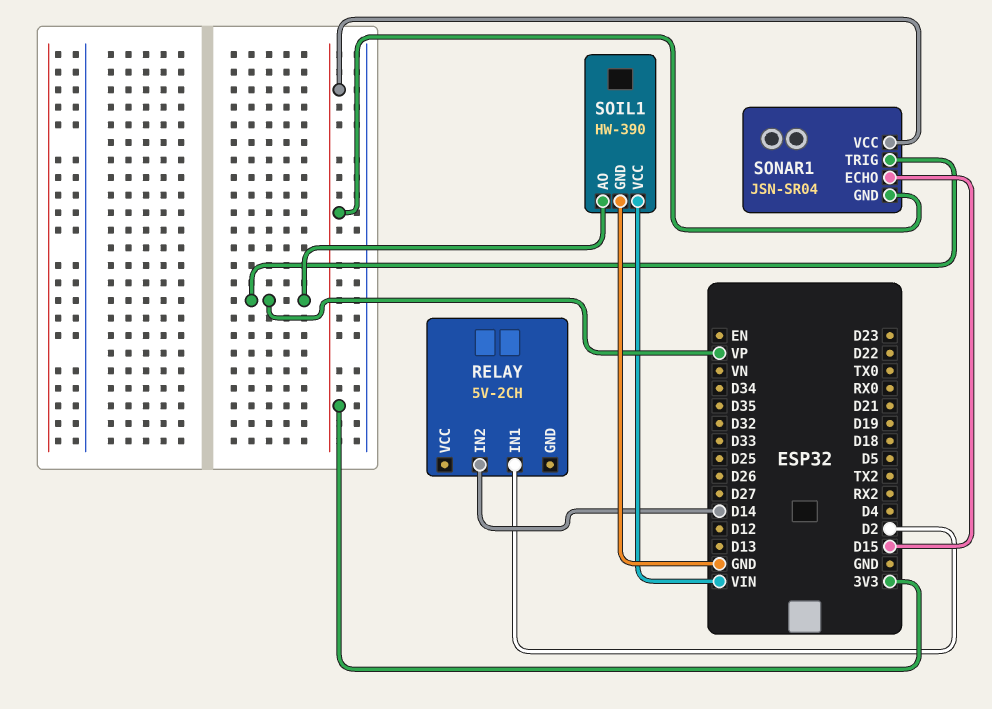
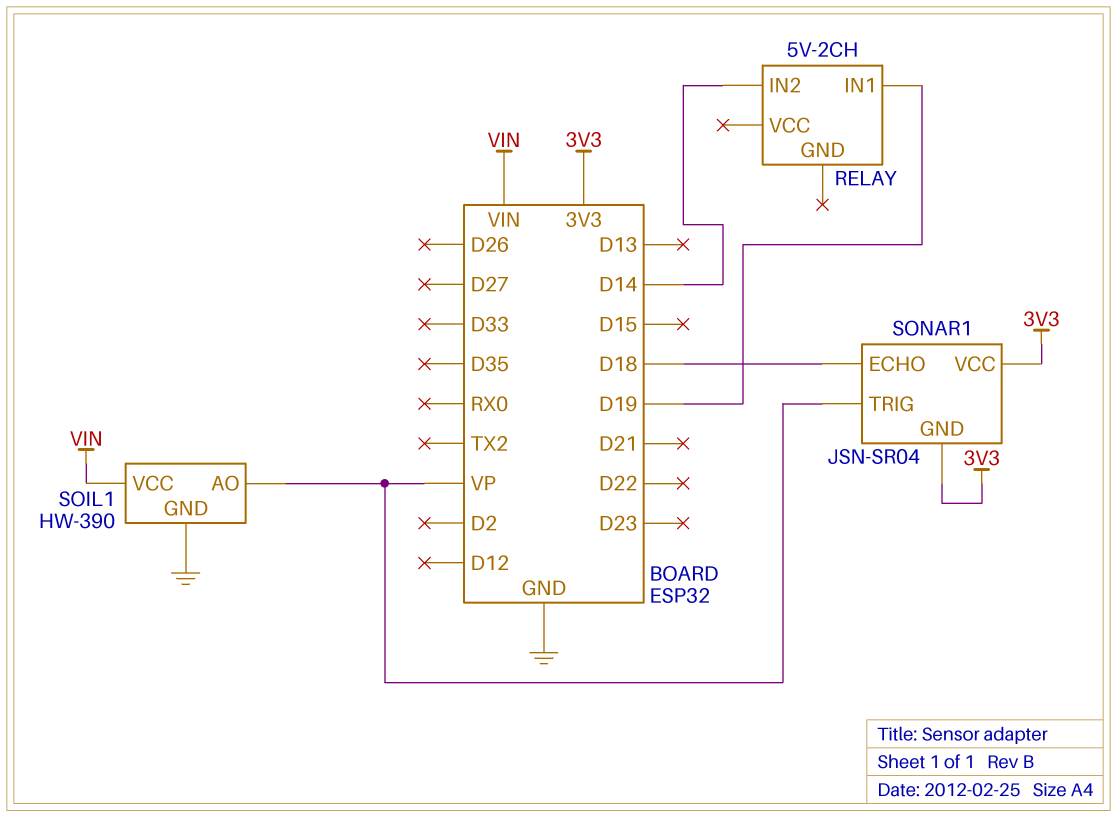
RELAY pin IN1: D2 -> D19
SONAR1 pin ECHO: D15 -> D18

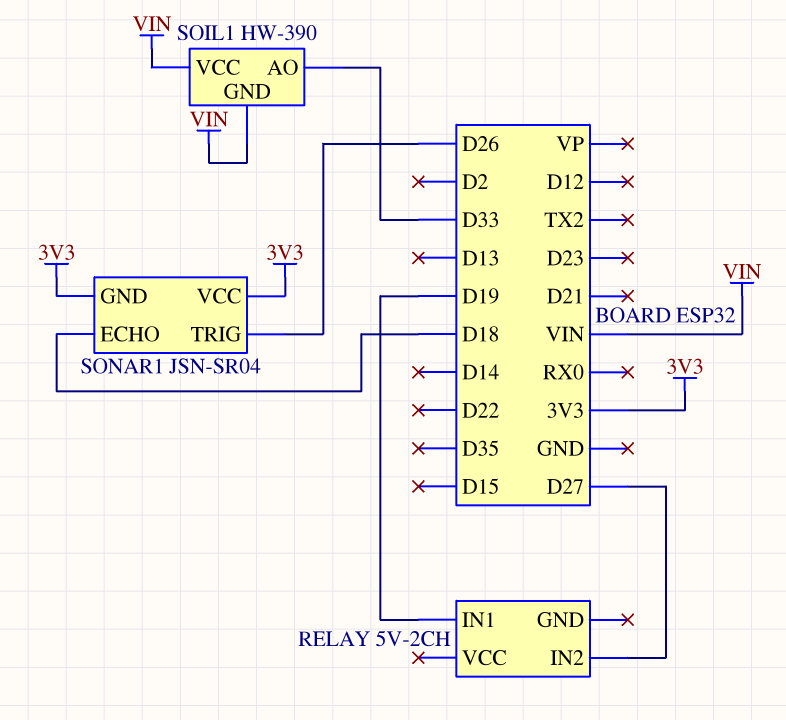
RELAY pin IN2: D14 -> D27
SOIL1 pin AO: VP -> D33
SOIL1 pin GND: GND -> VIN
SONAR1 pin TRIG: VP -> D26

